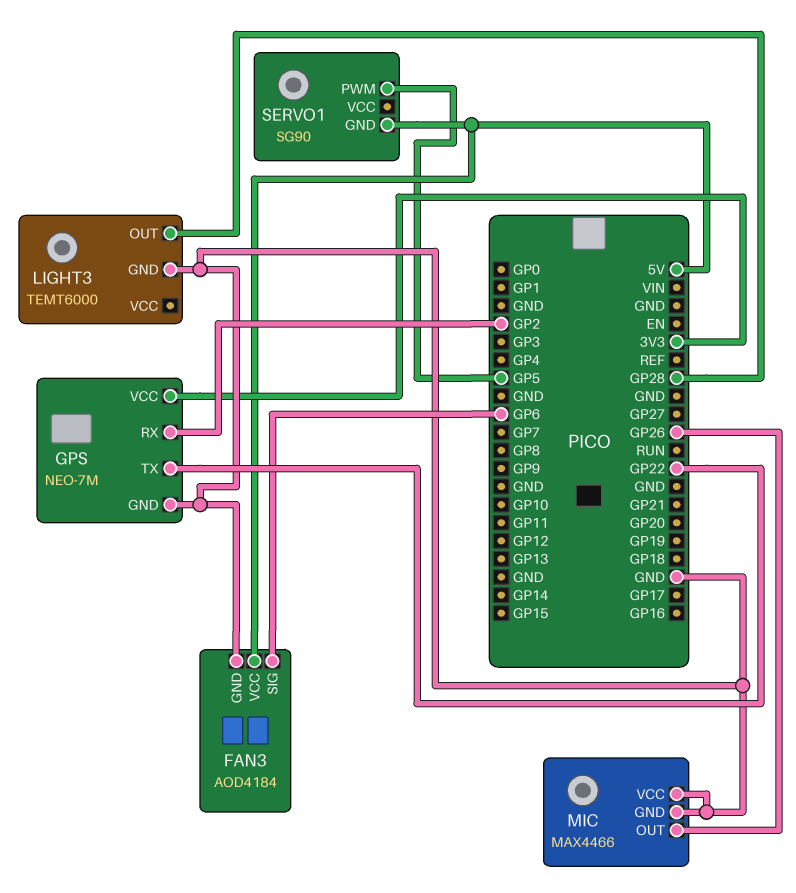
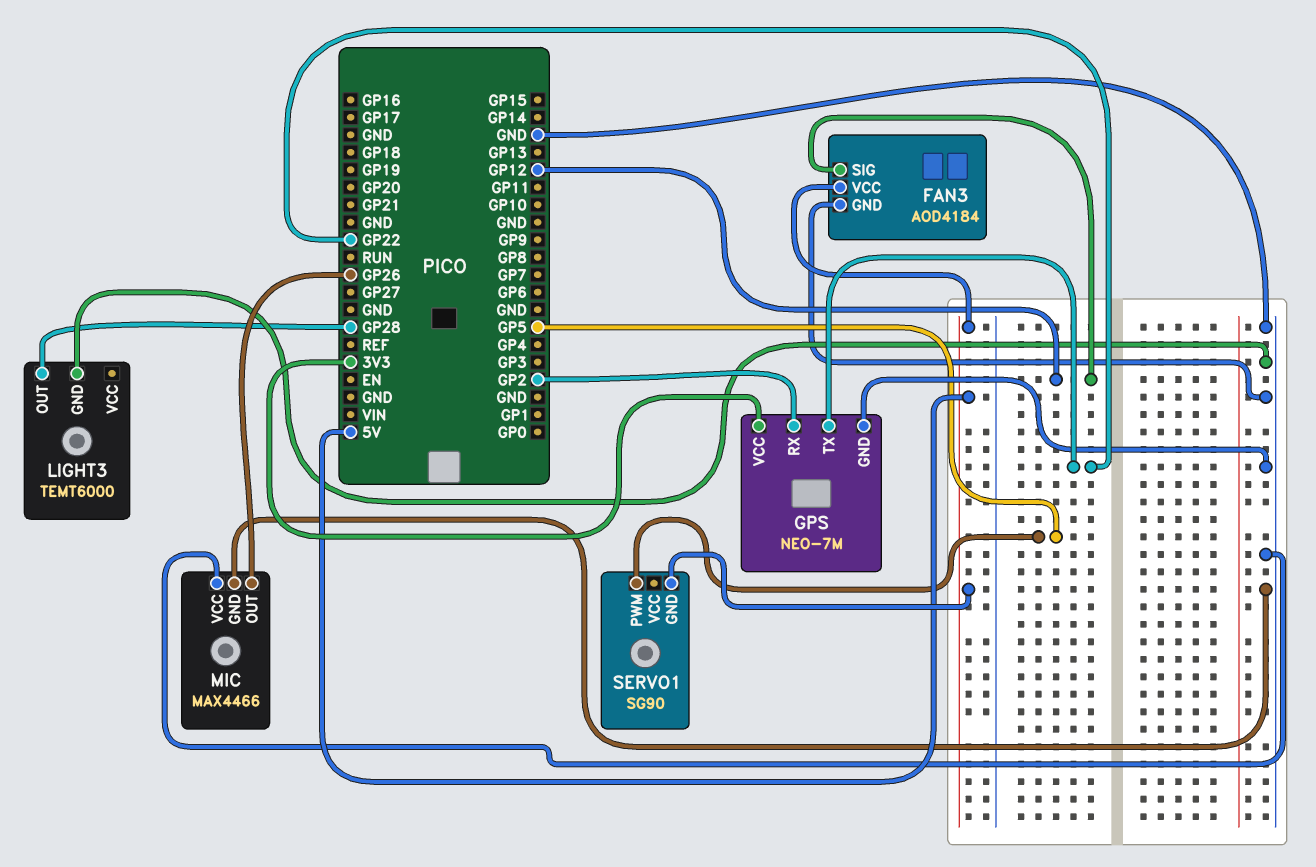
FAN3 pin SIG: GP6 -> GP12

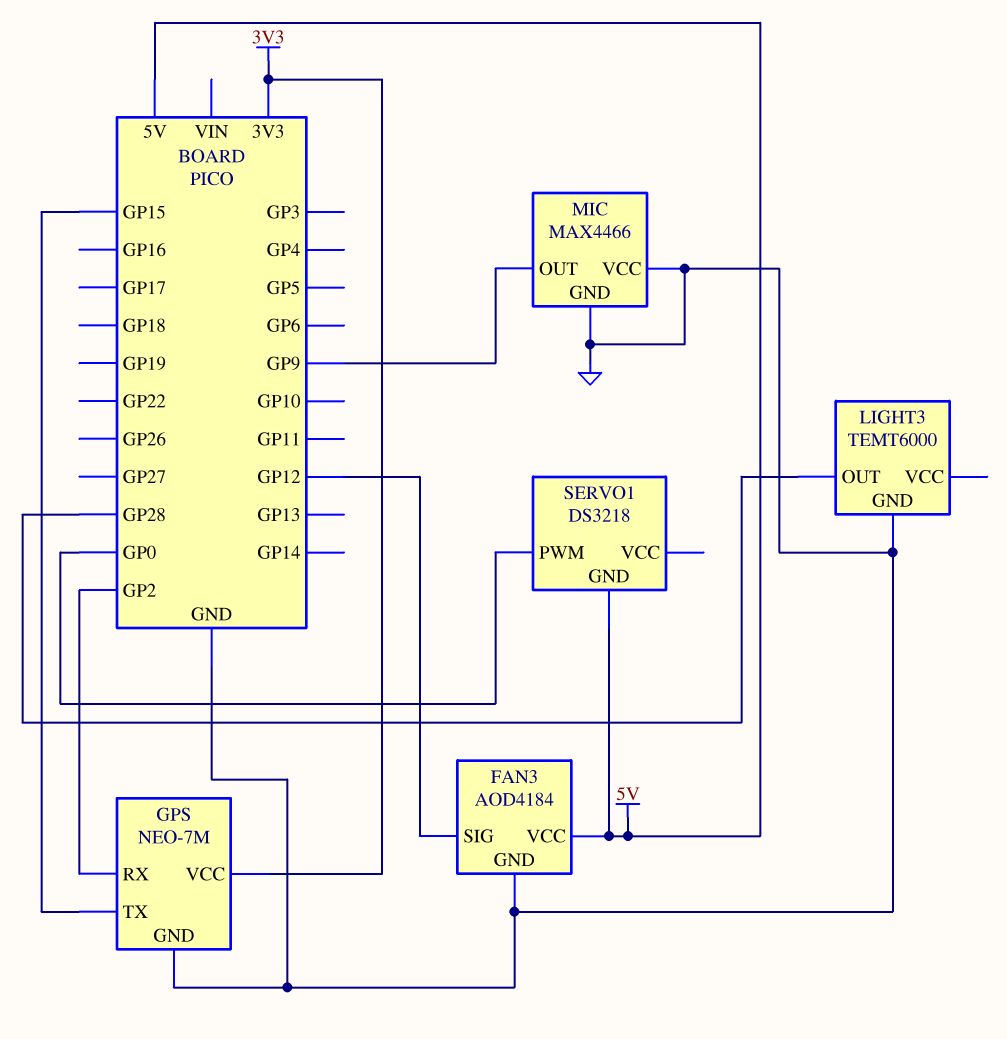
GPS pin TX: GP22 -> GP15
MIC pin OUT: GP26 -> GP9
SERVO1: SG90 -> DS3218
SERVO1 pin PWM: GP5 -> GP0

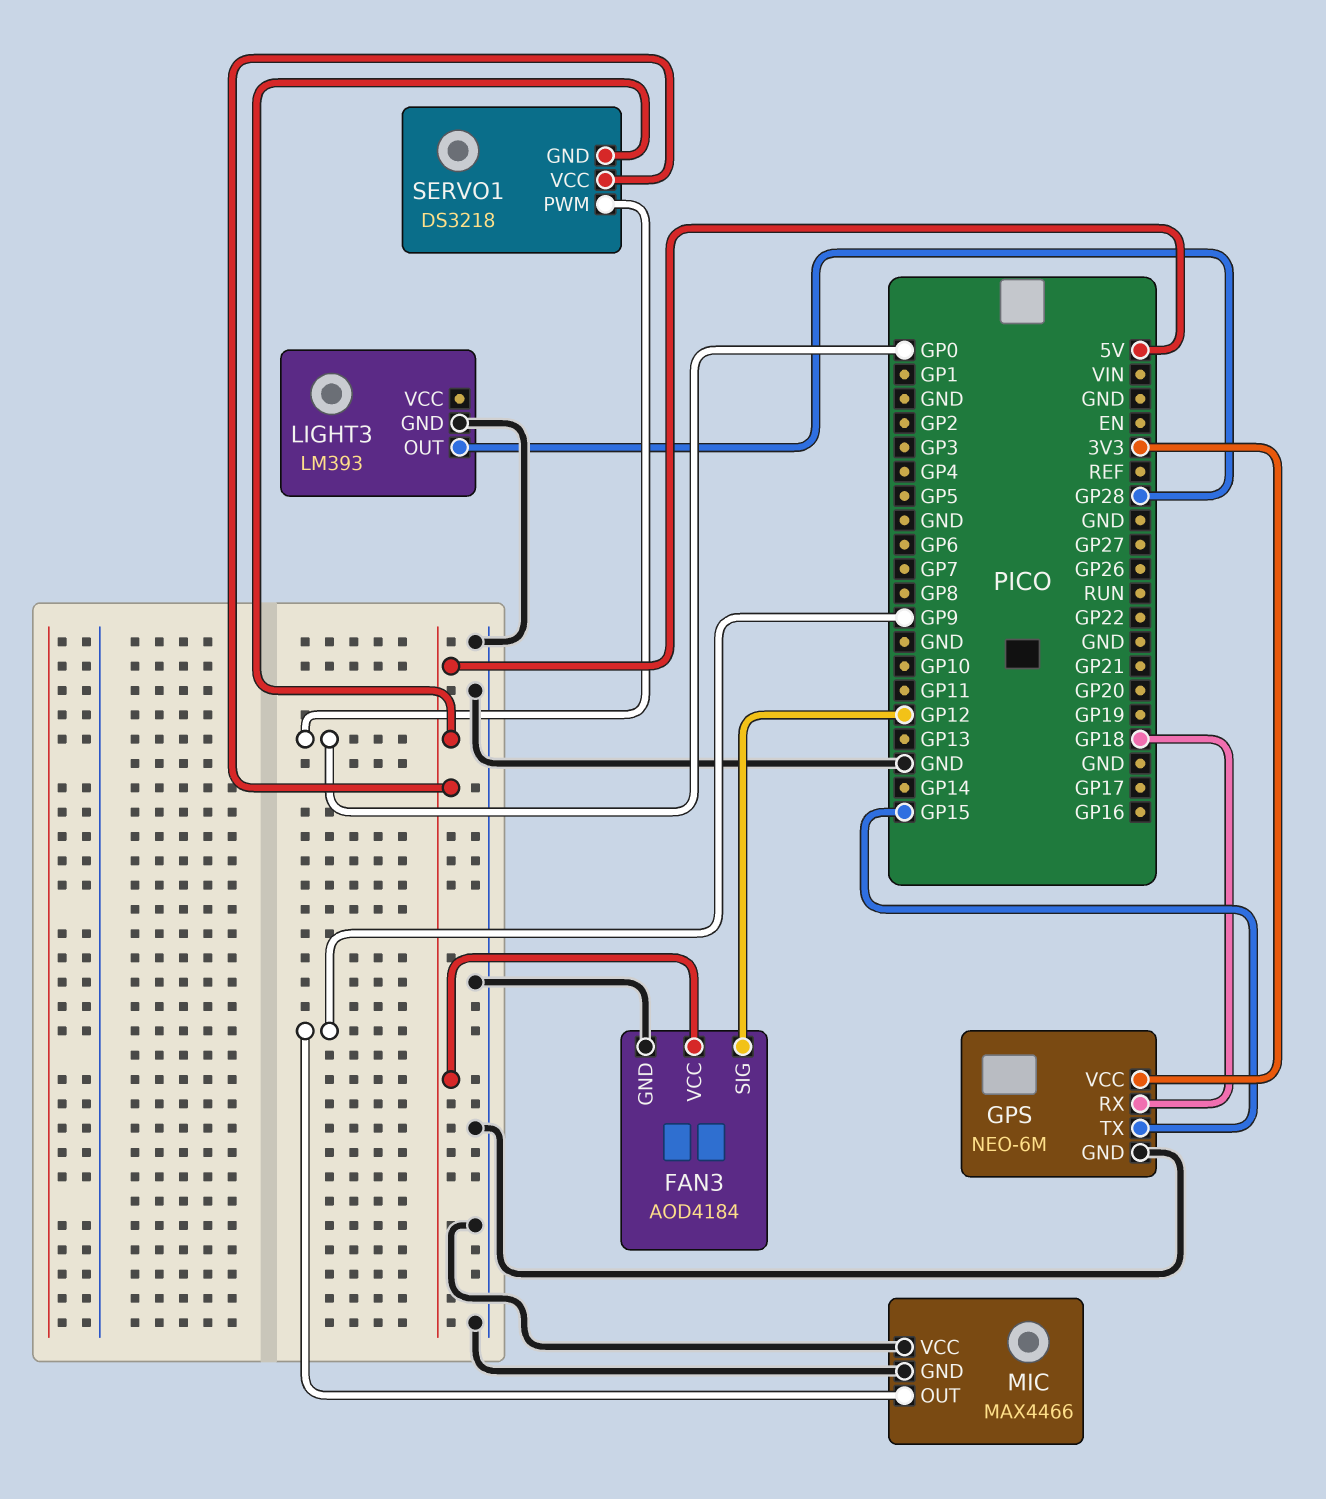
GPS: NEO-7M -> NEO-6M
GPS pin RX: GP2 -> GP18
LIGHT3: TEMT6000 -> LM393
SERVO1 pin VCC: none -> 5V

